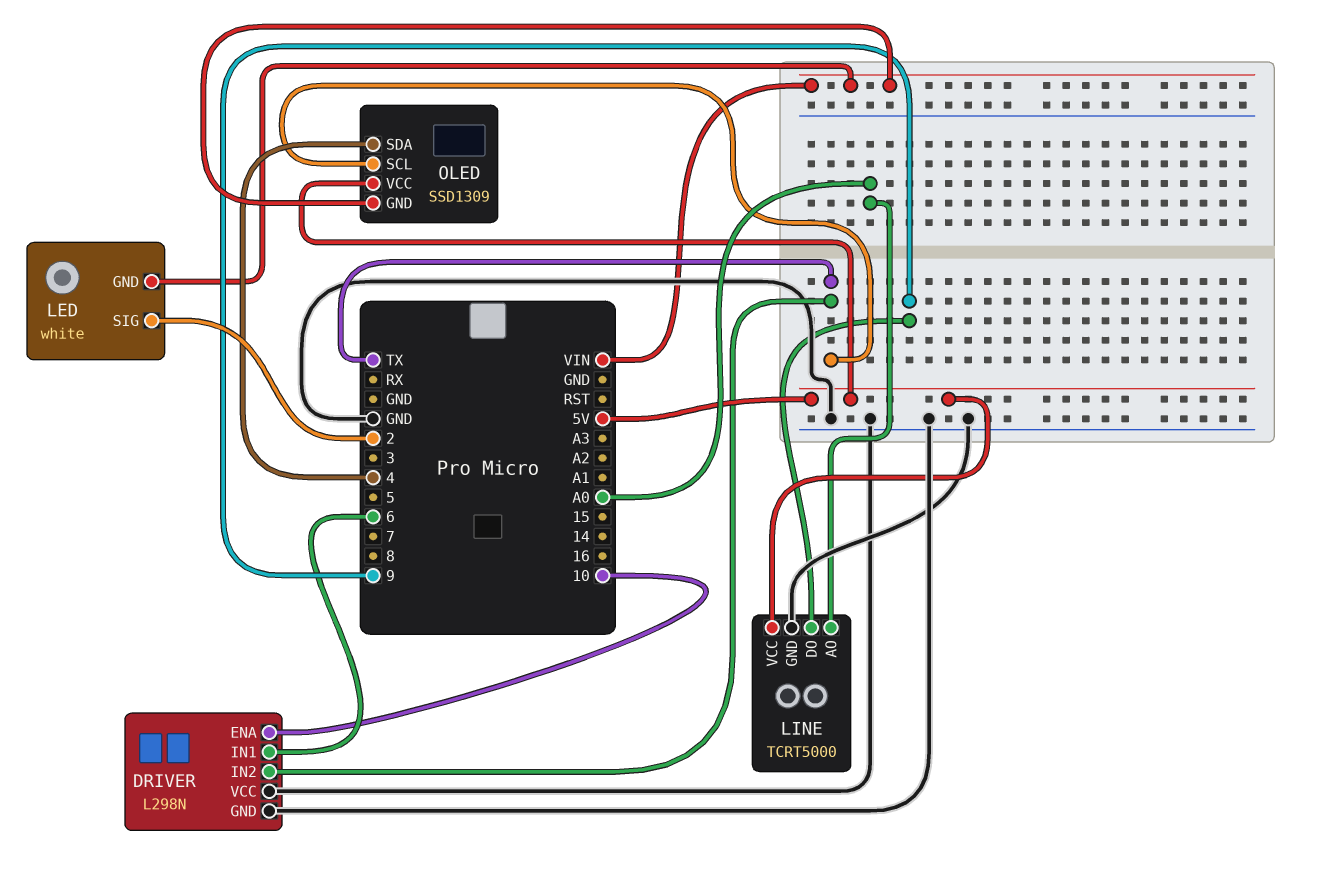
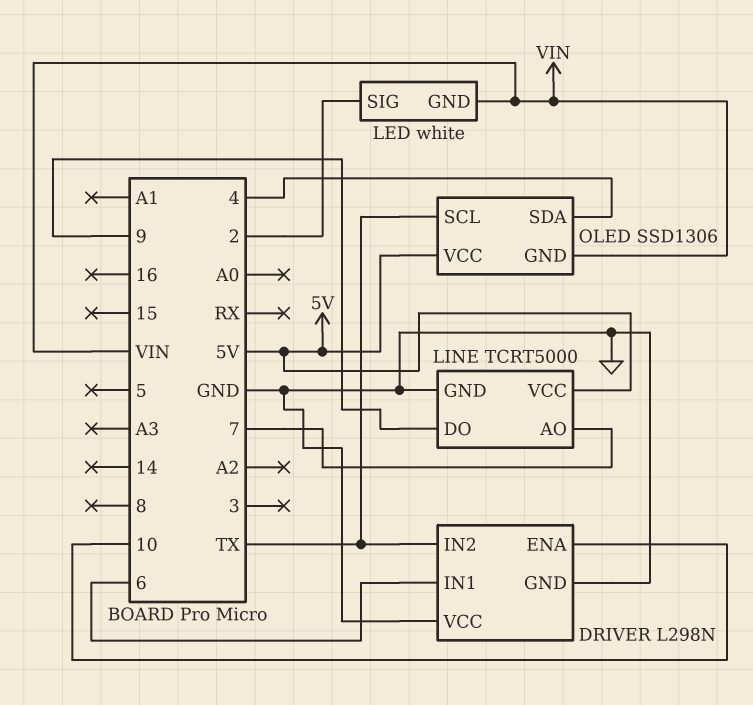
LINE pin AO: A0 -> 7
OLED: SSD1309 -> SSD1306

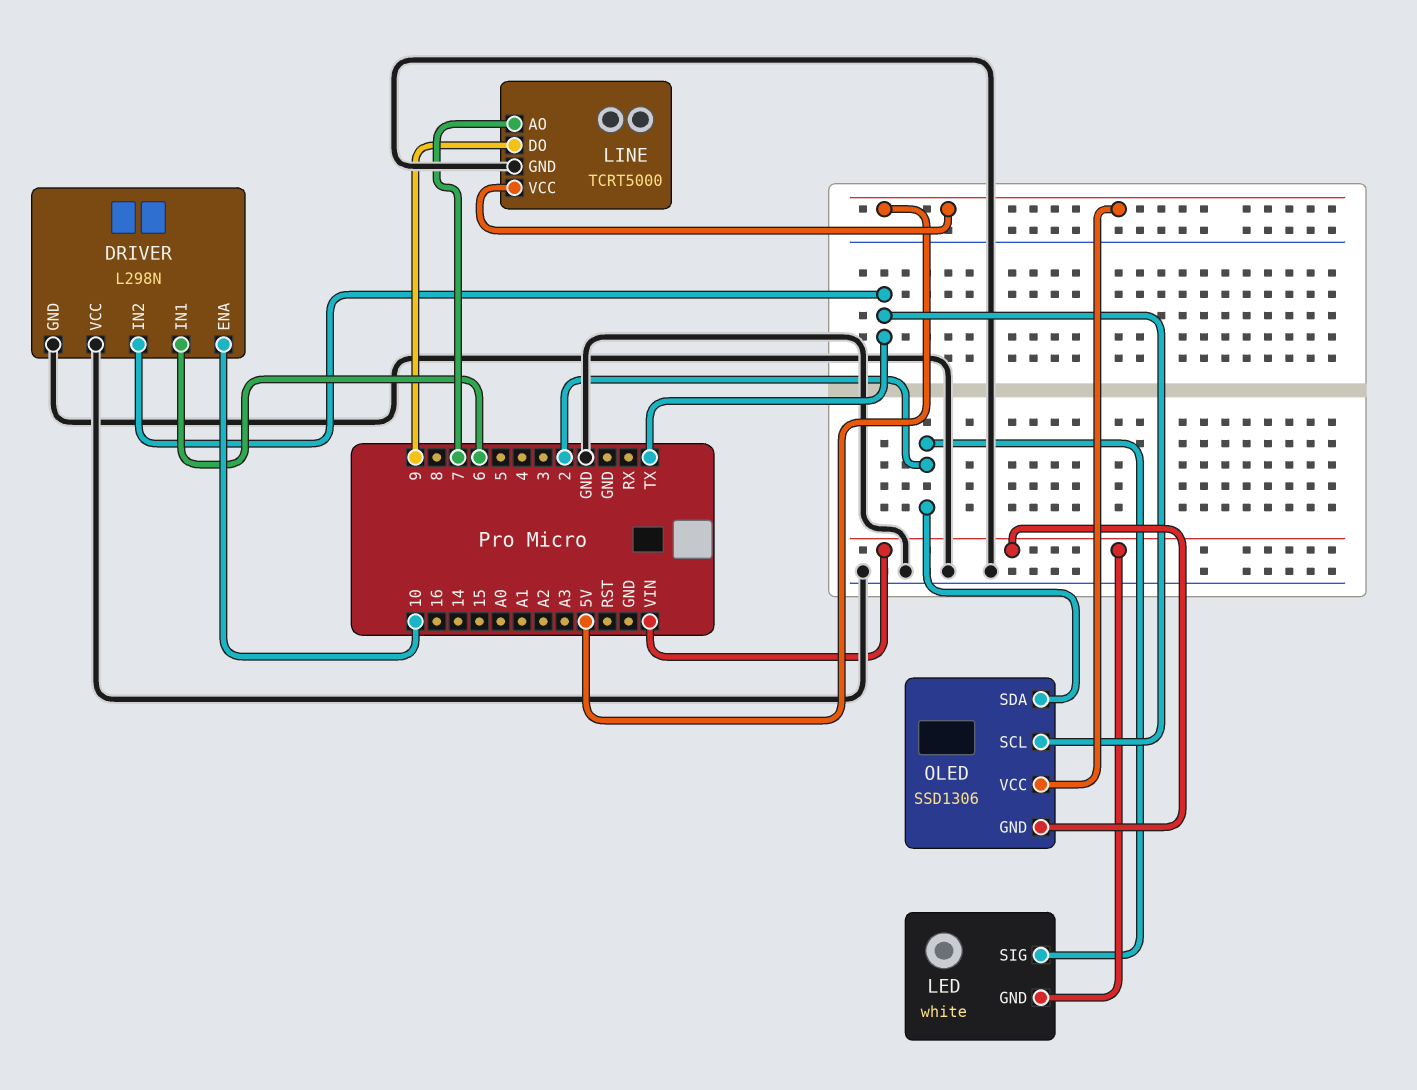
OLED pin SDA: 4 -> 2

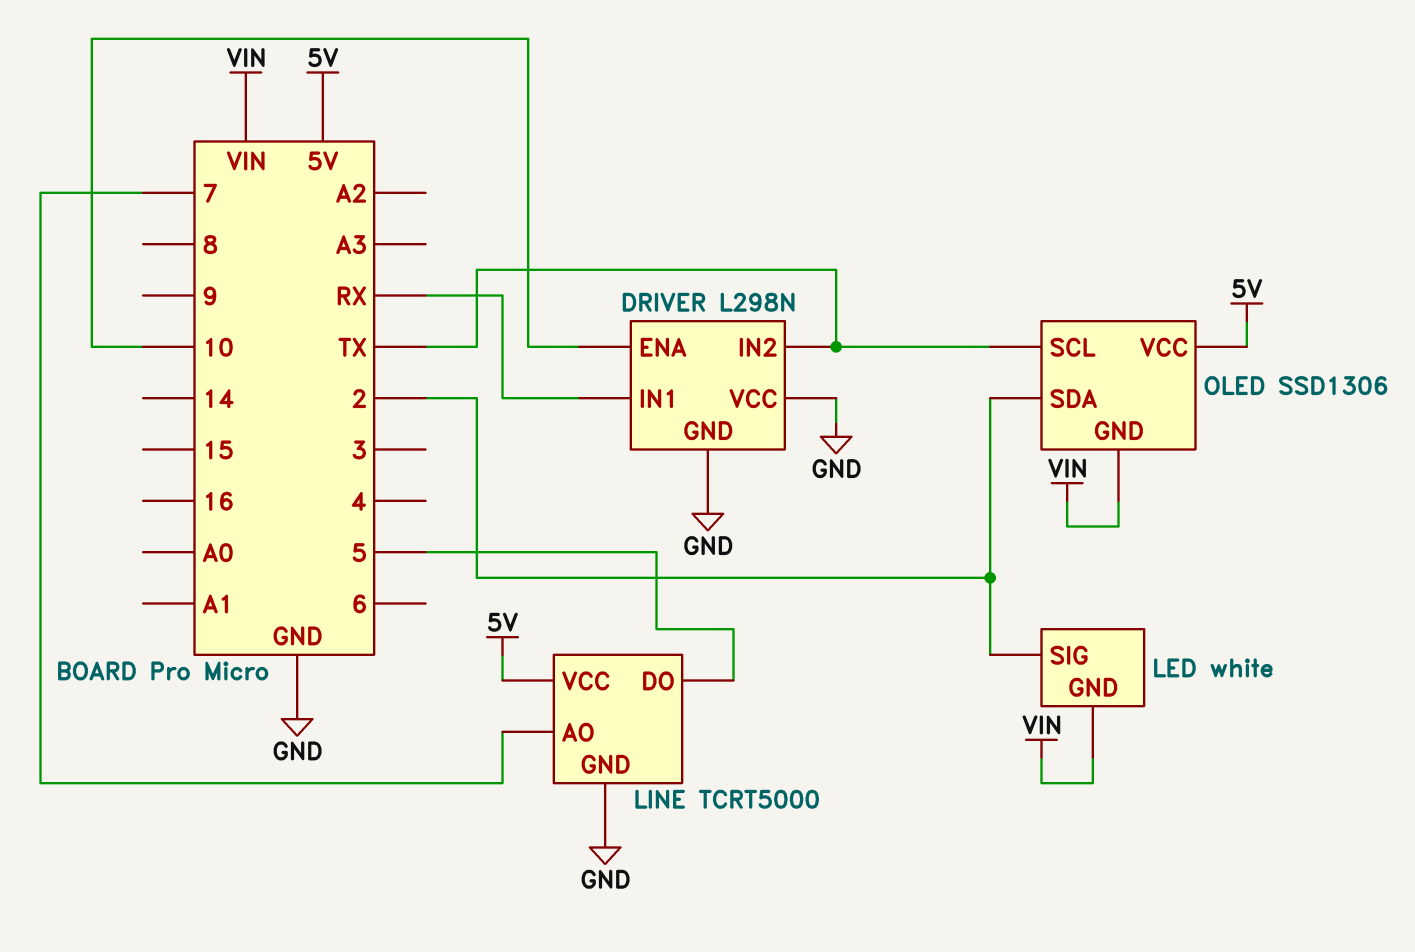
DRIVER pin IN1: 6 -> RX
LINE pin DO: 9 -> 5

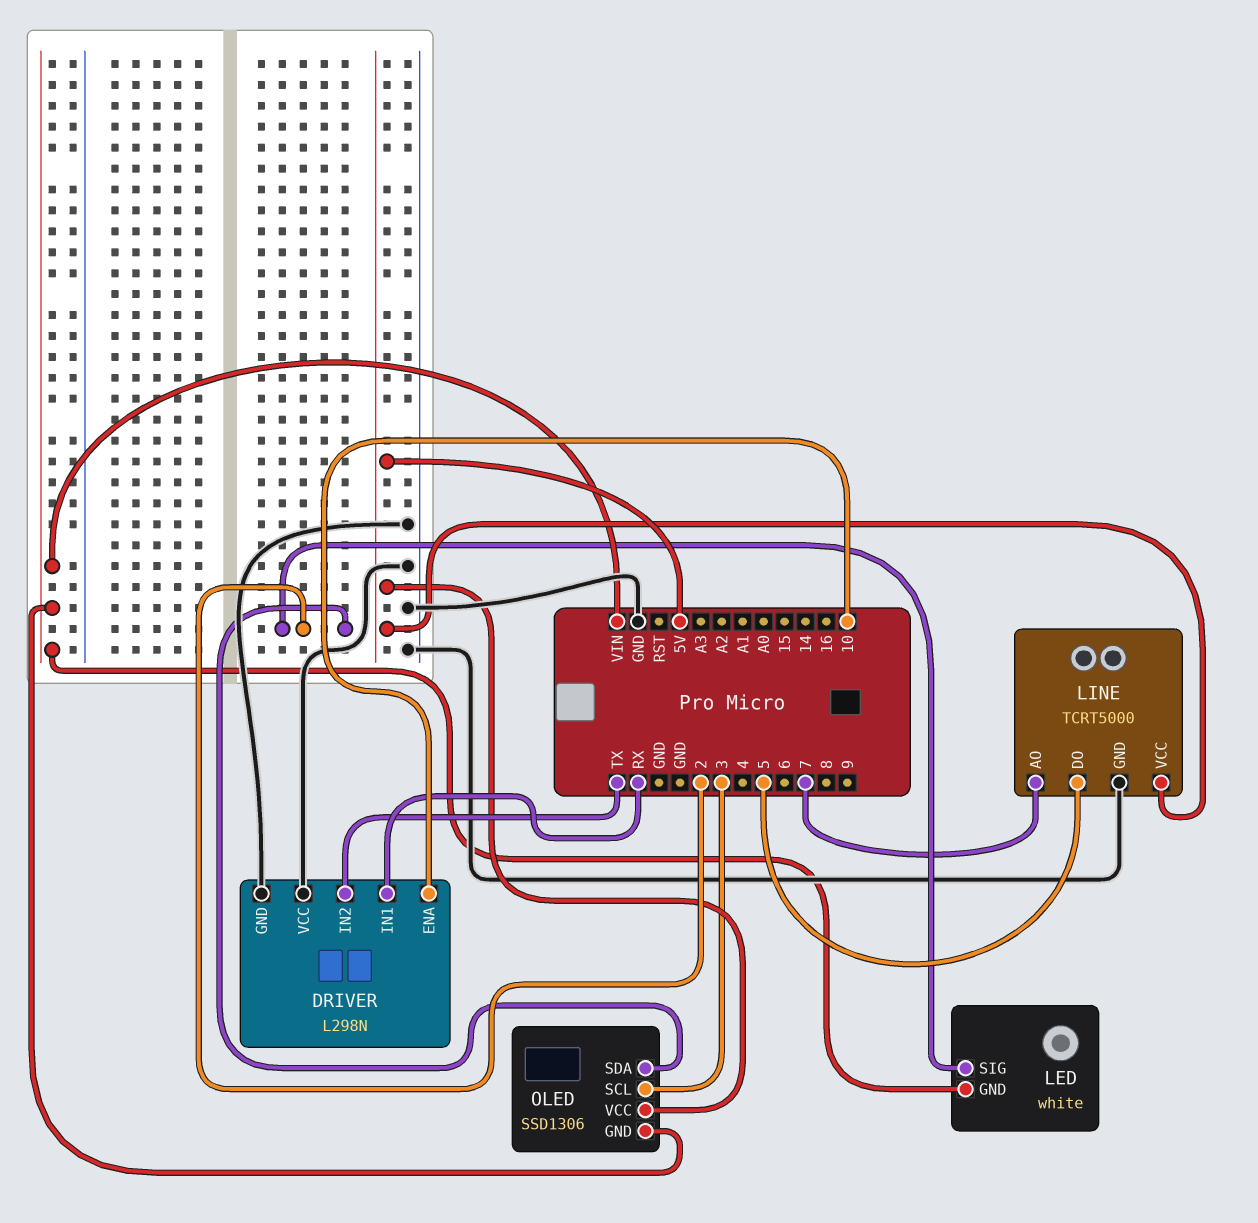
OLED pin SCL: TX -> 3

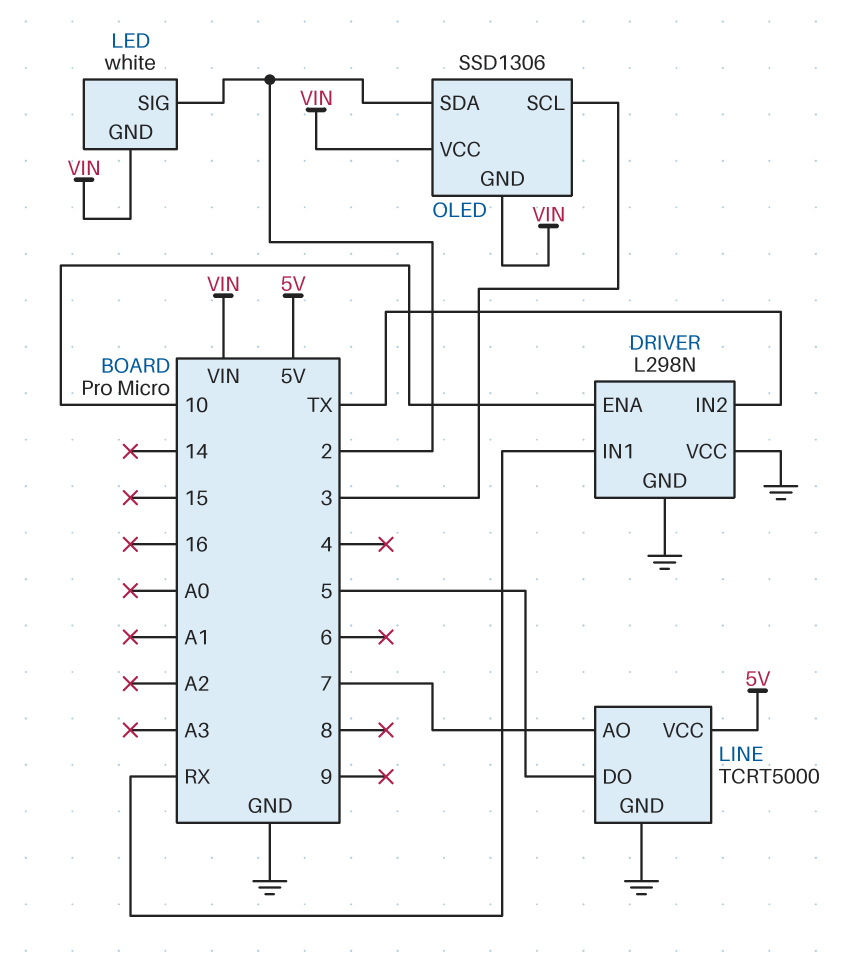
OLED pin VCC: 5V -> VIN

